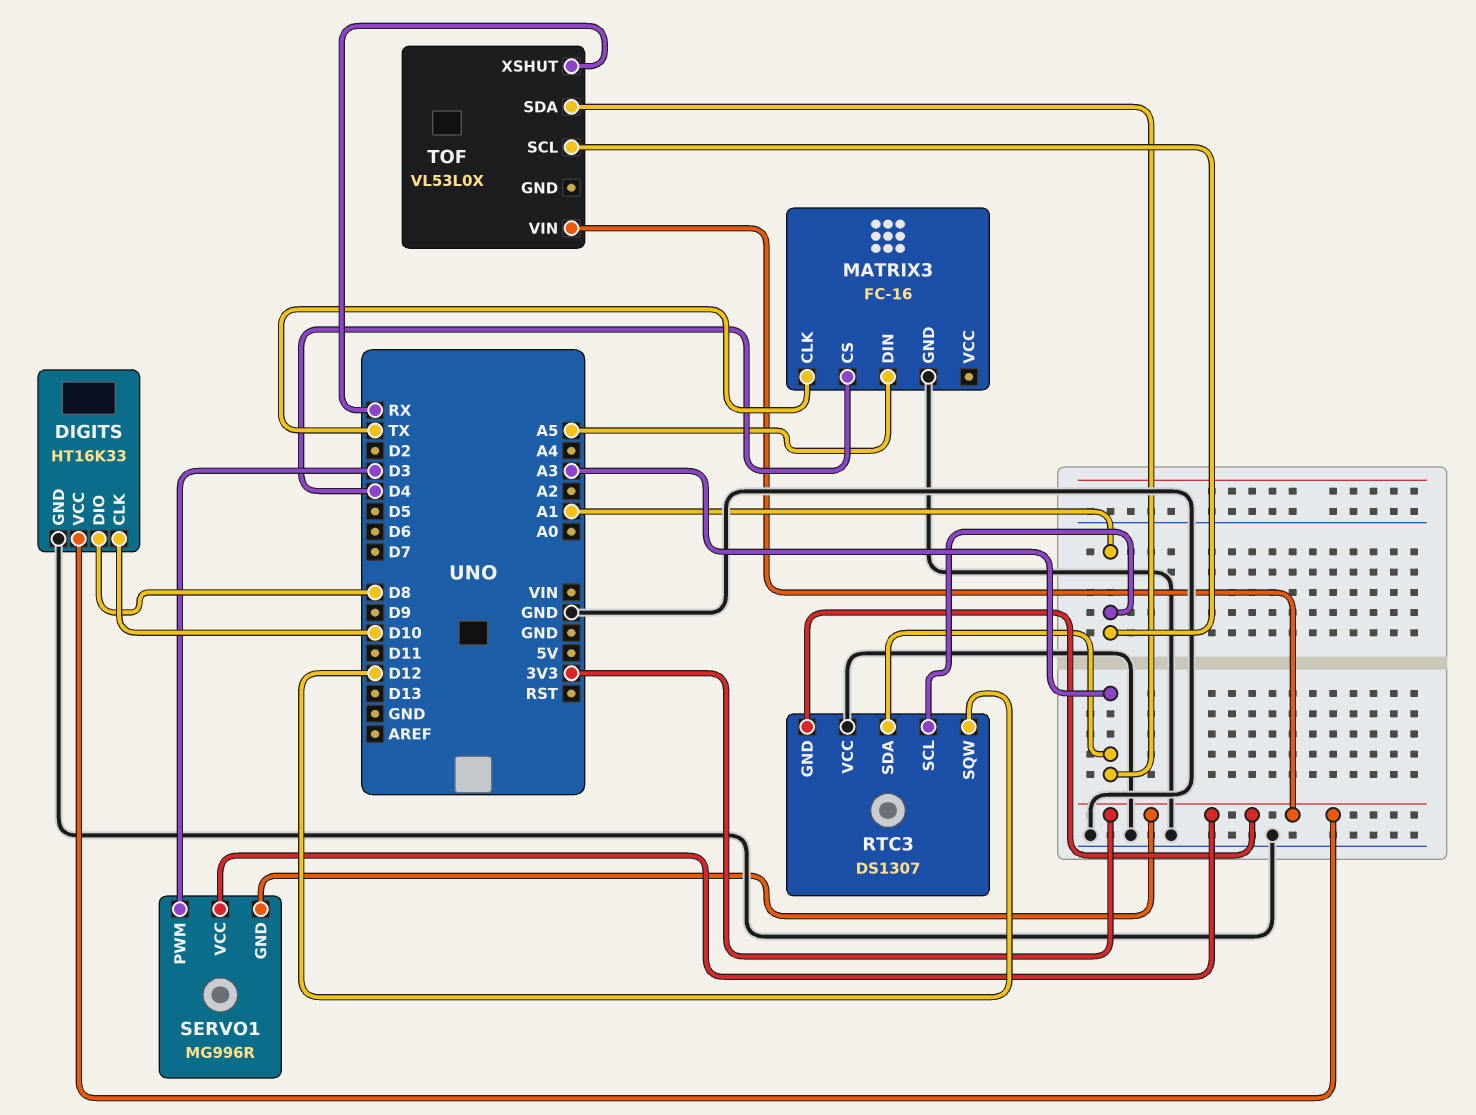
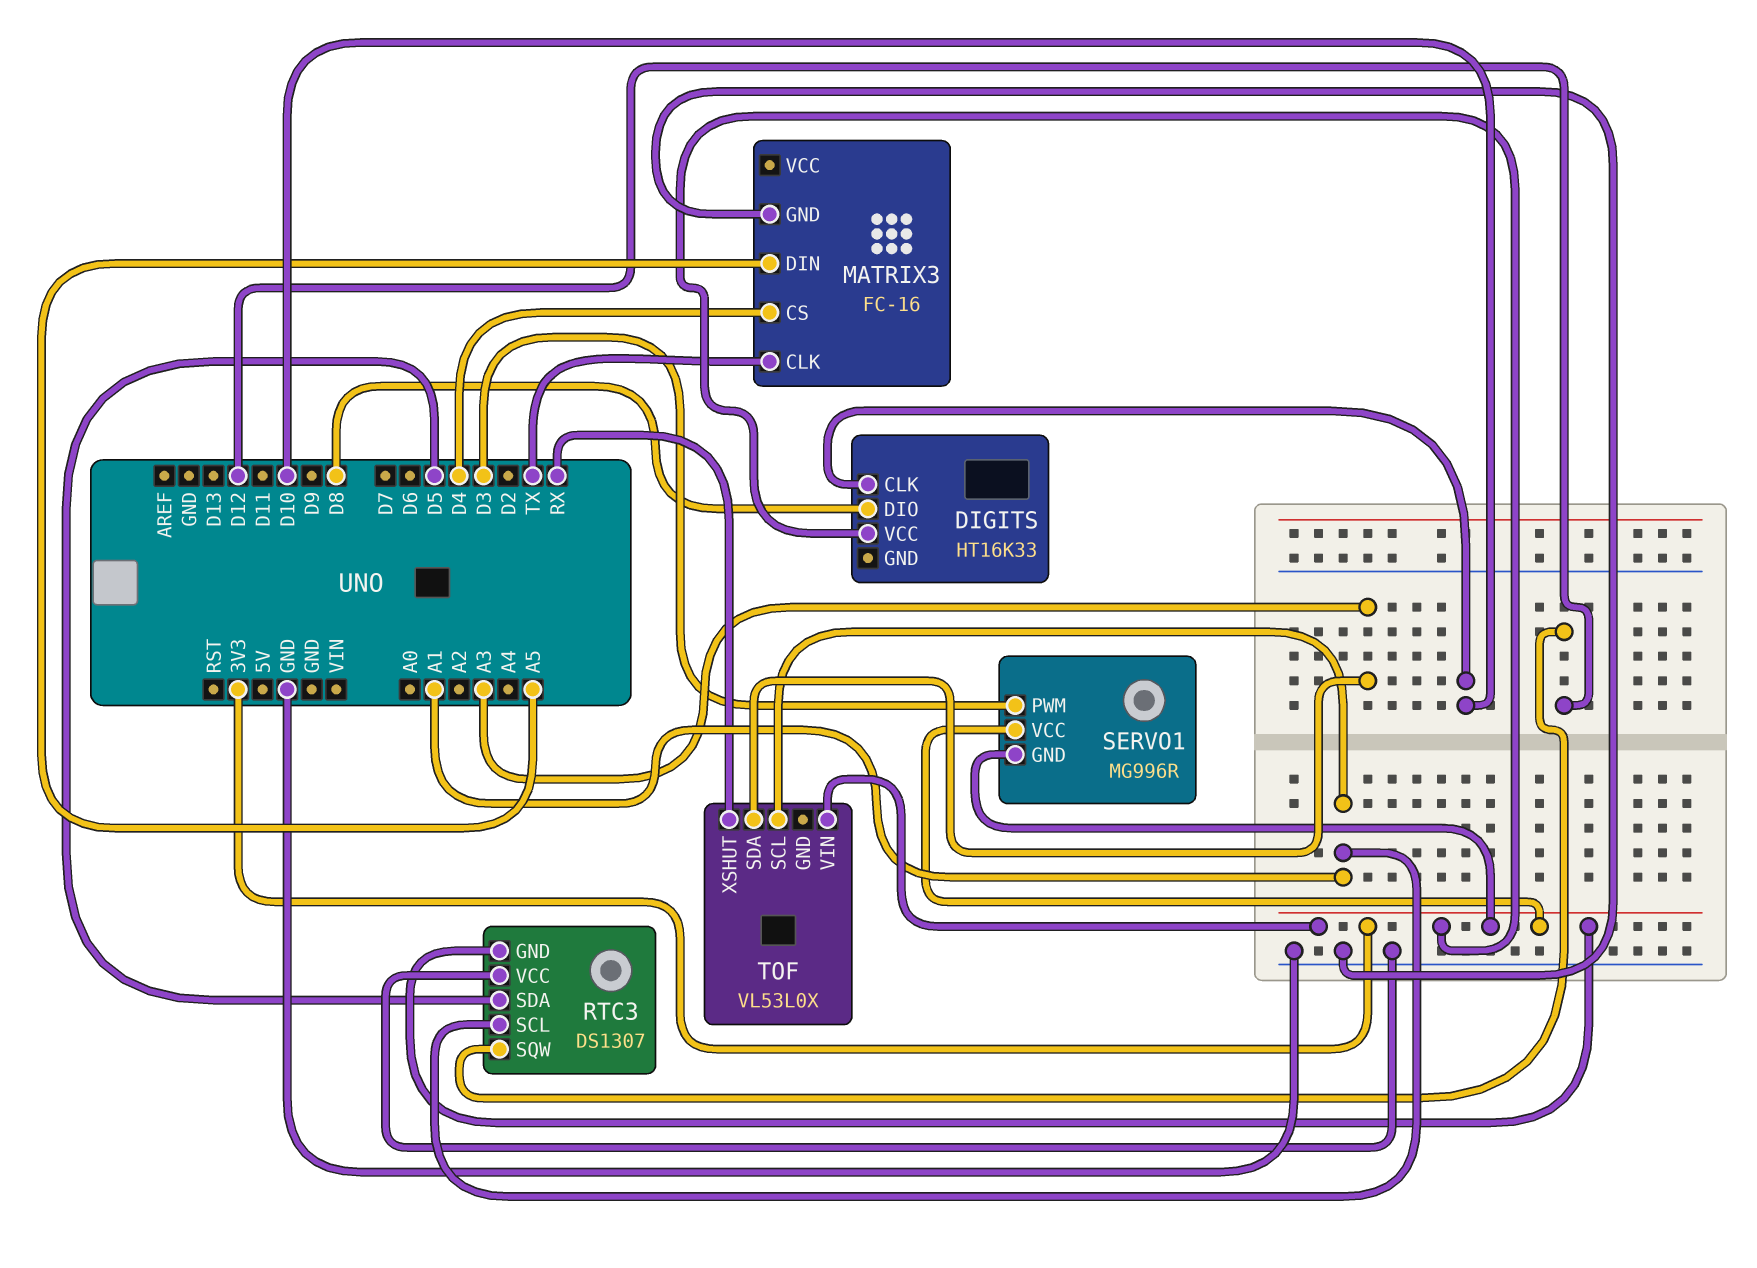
DIGITS pin GND: GND -> none
RTC3 pin SDA: A3 -> D5

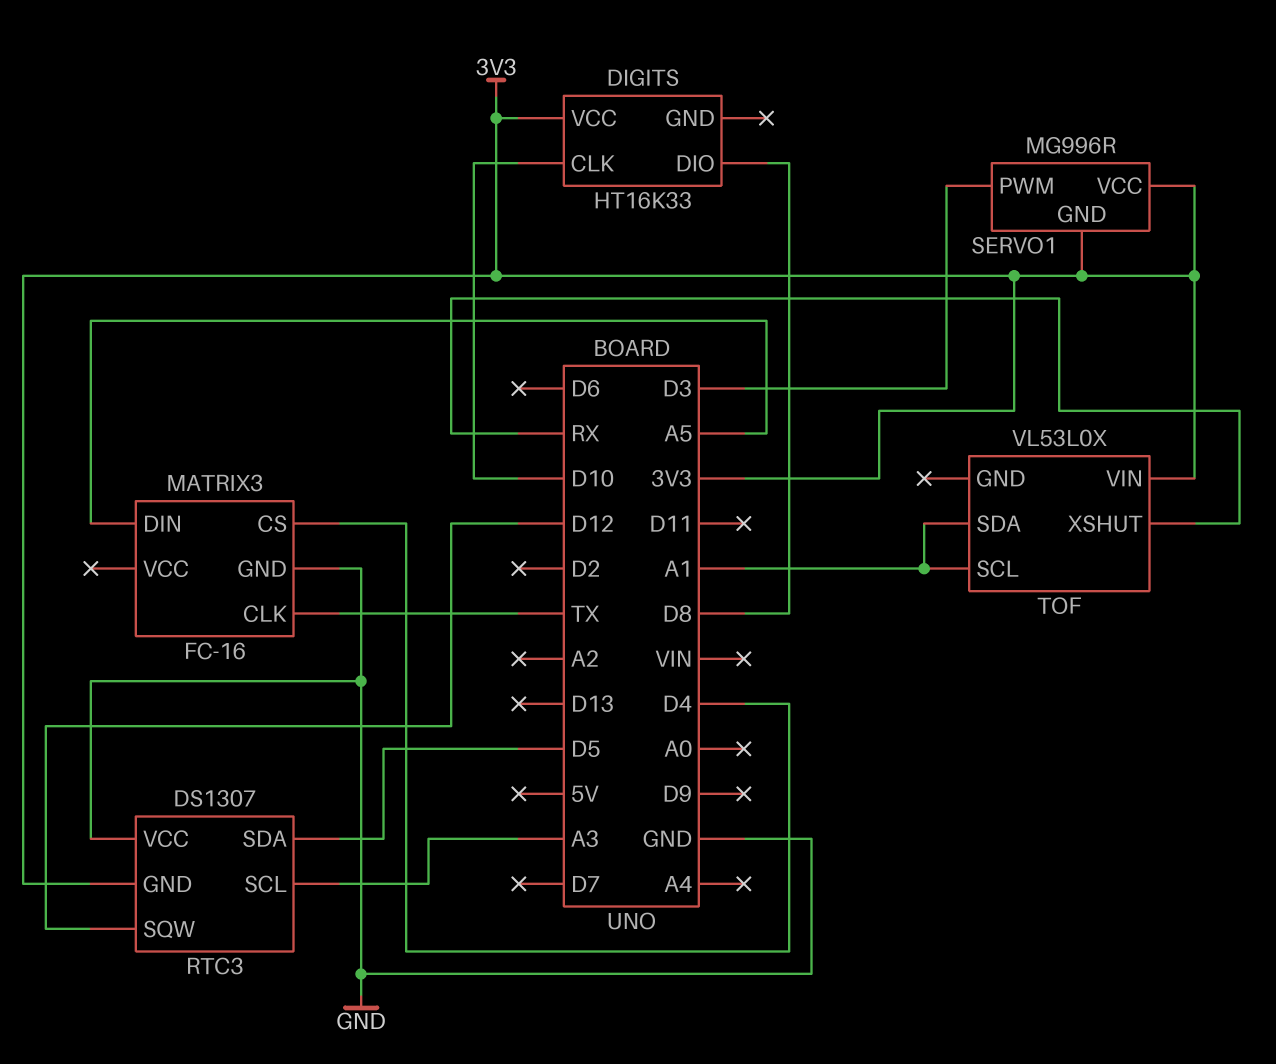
RTC3 pin SCL: A1 -> A3
TOF pin SDA: A3 -> A1

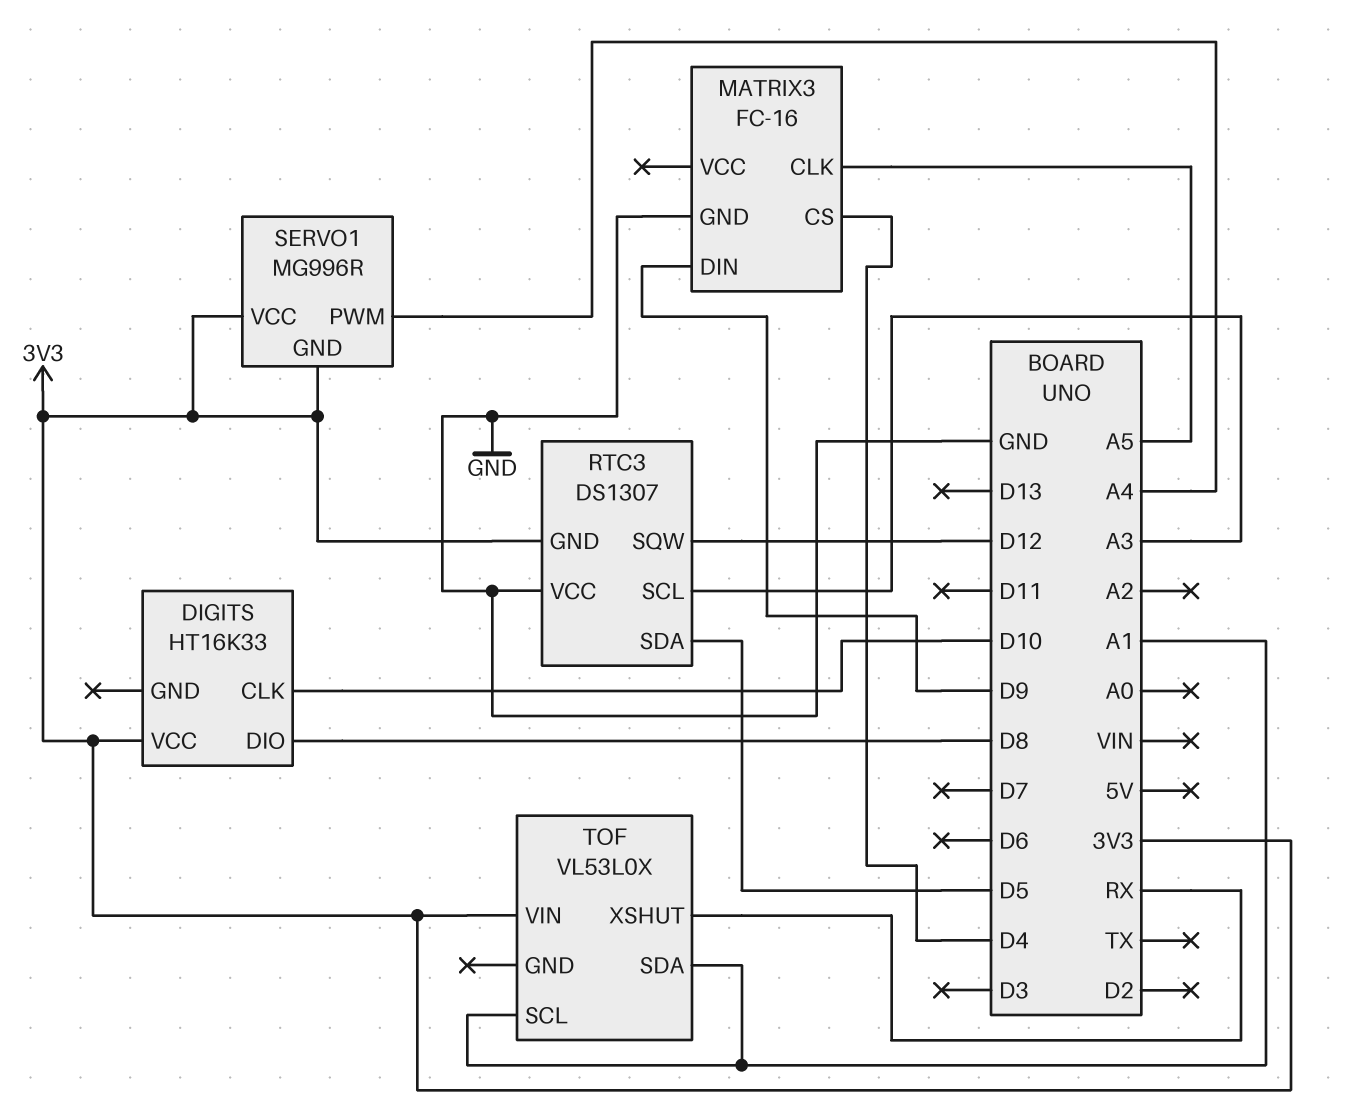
MATRIX3 pin CLK: TX -> A5
MATRIX3 pin DIN: A5 -> D9
SERVO1 pin PWM: D3 -> A4

